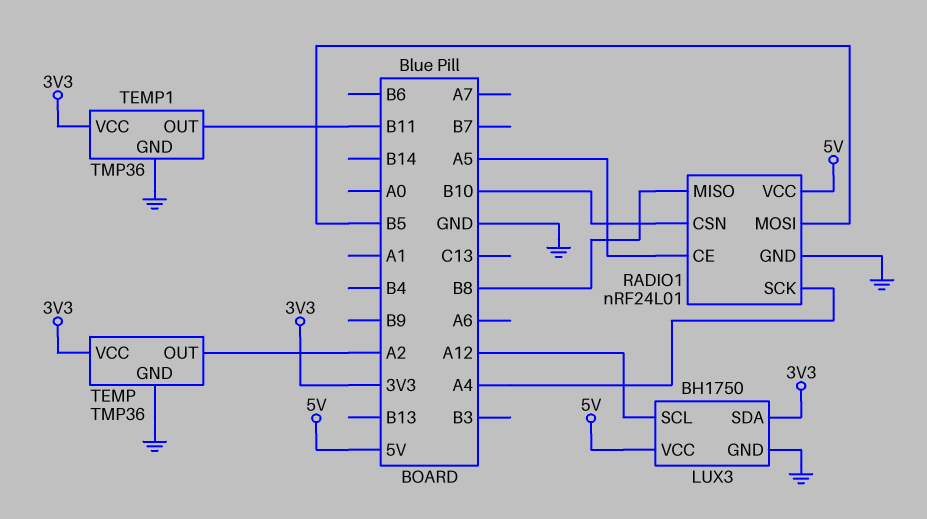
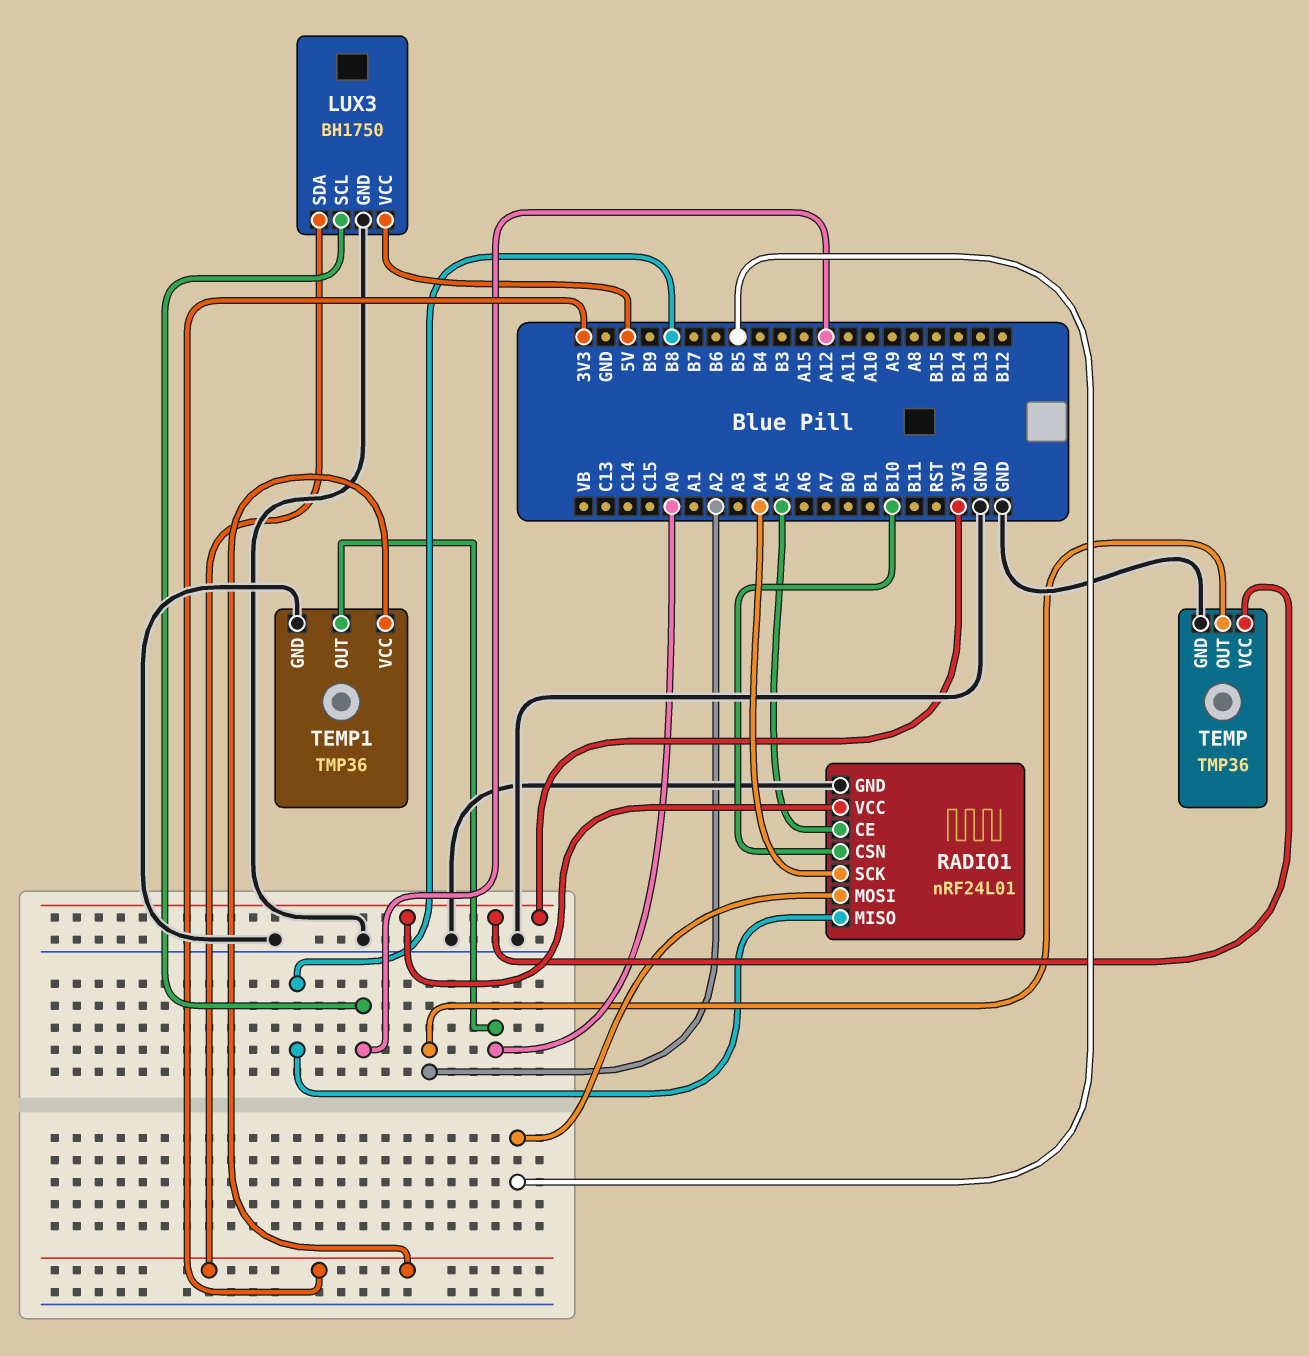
RADIO1 pin VCC: 5V -> 3V3
TEMP1 pin OUT: B11 -> A0

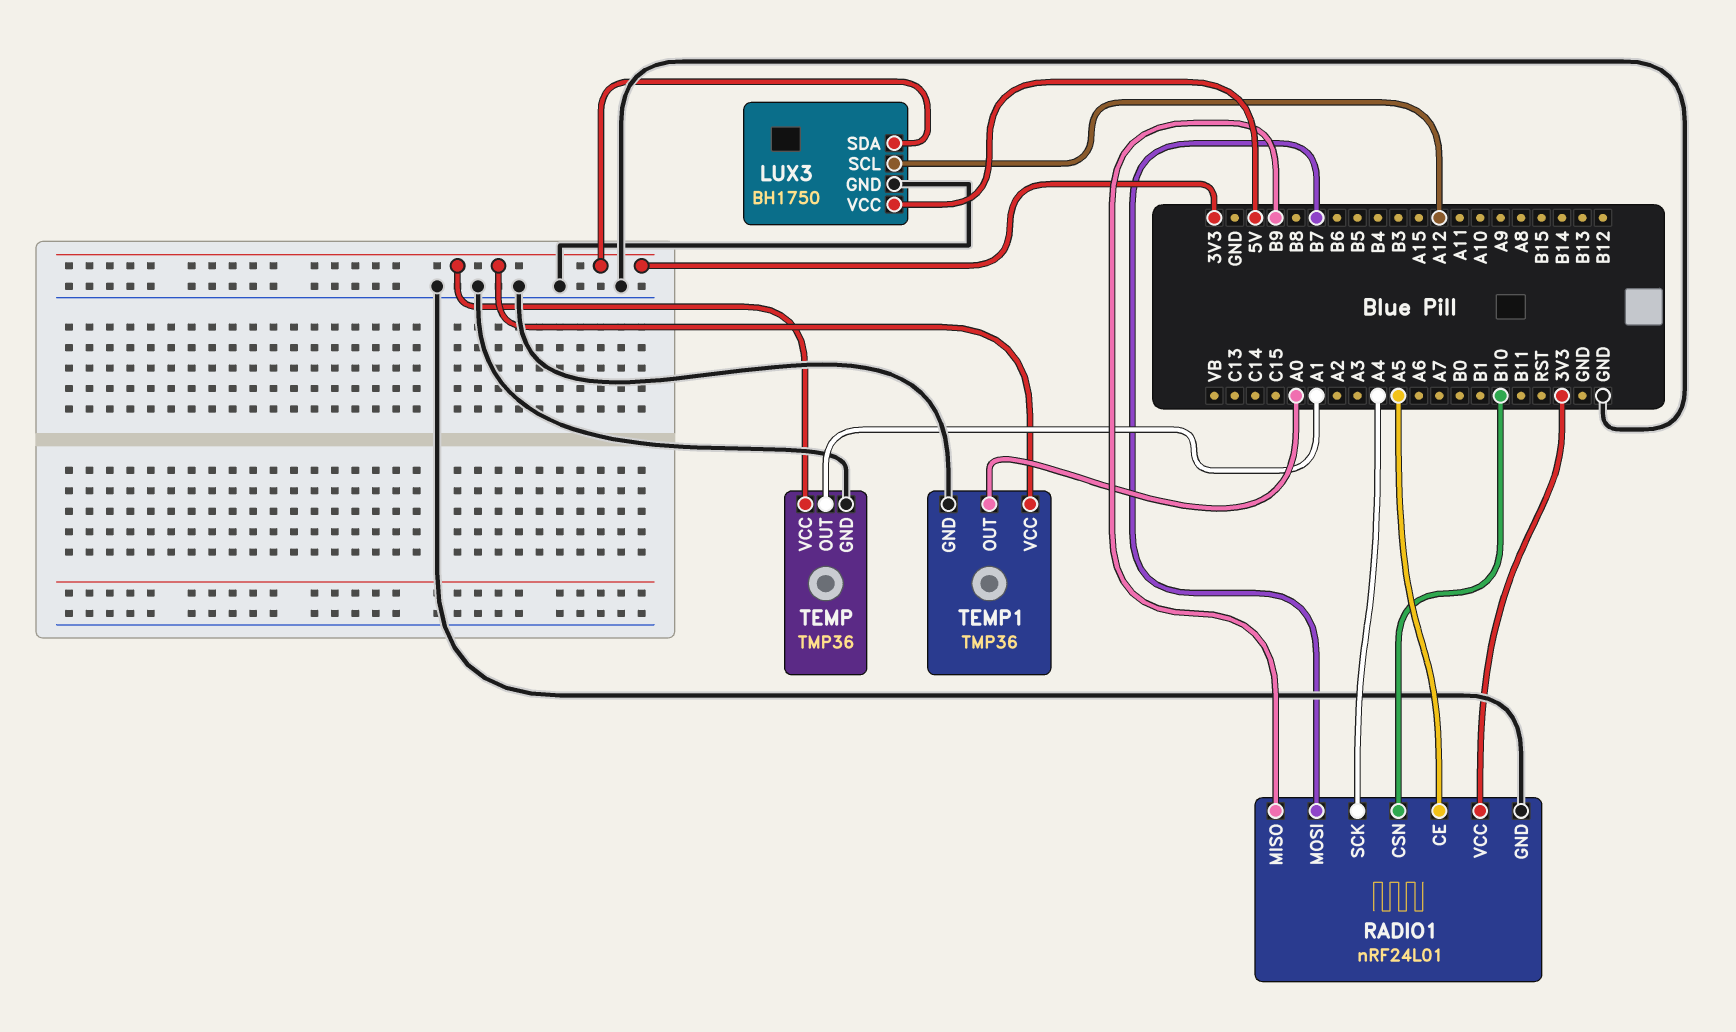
RADIO1 pin MISO: B8 -> B9
RADIO1 pin MOSI: B5 -> B7
TEMP pin OUT: A2 -> A1

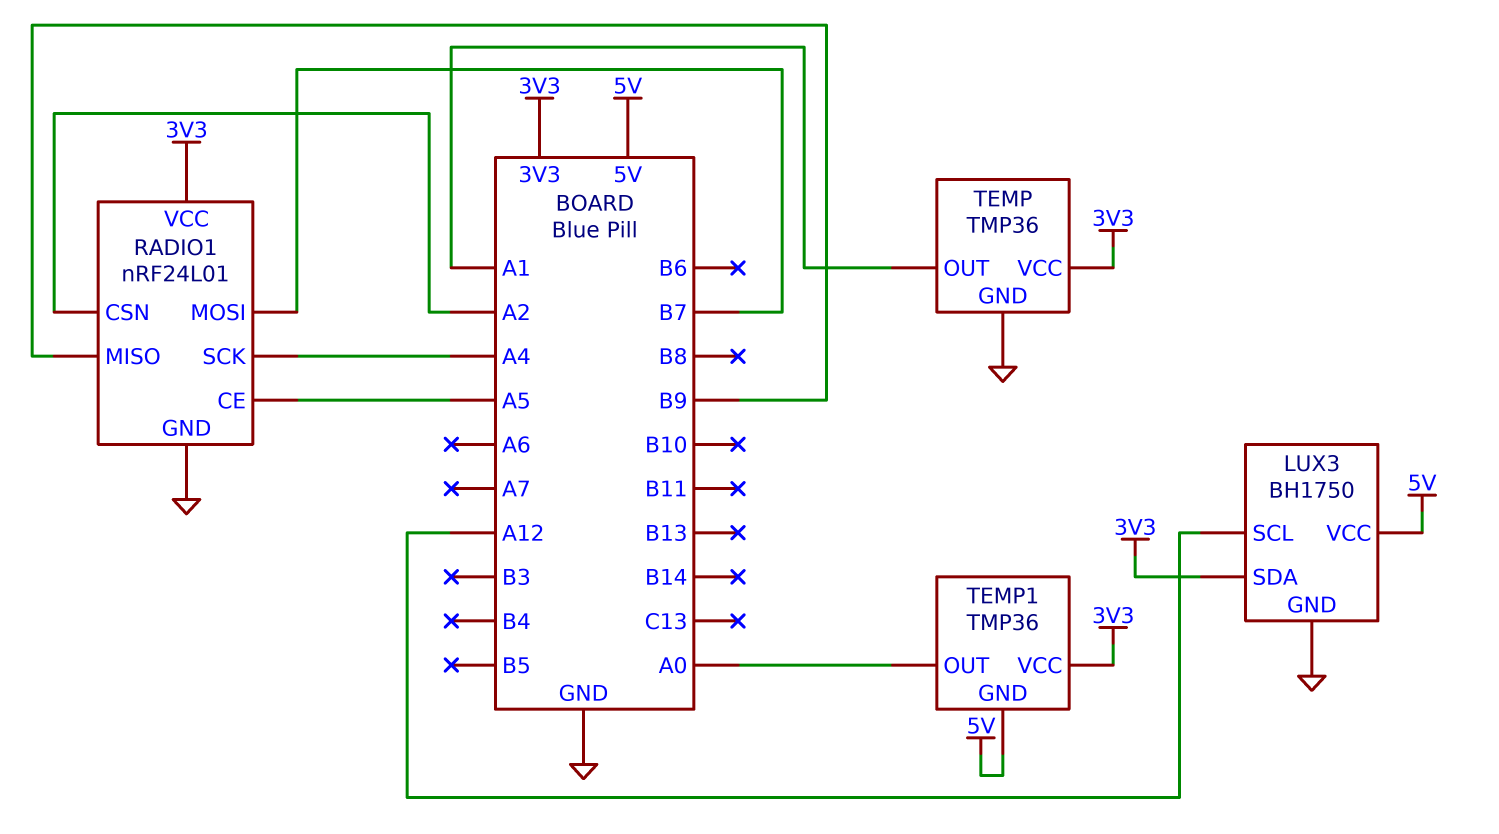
RADIO1 pin CSN: B10 -> A2
TEMP1 pin GND: GND -> 5V

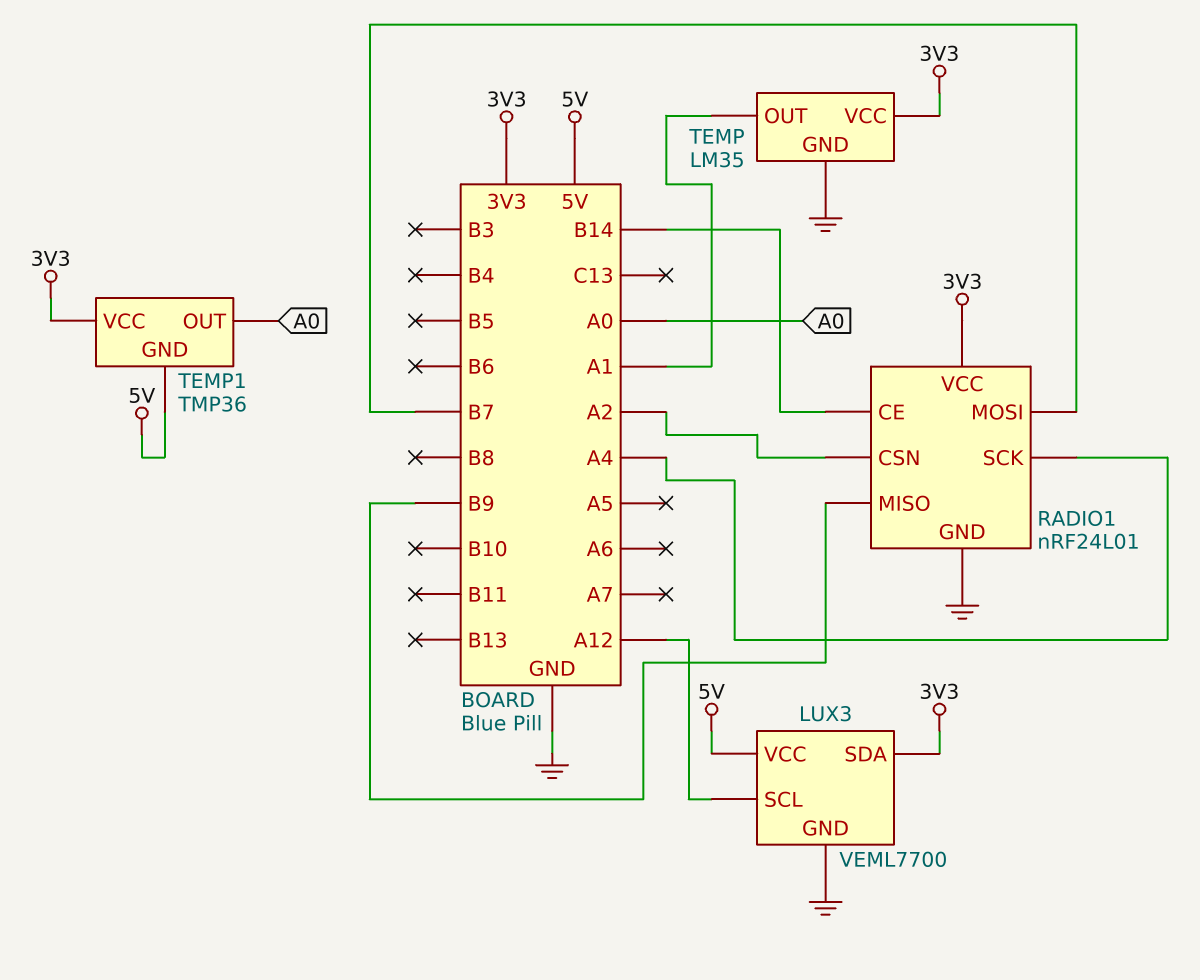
LUX3: BH1750 -> VEML7700
RADIO1 pin CE: A5 -> B14
TEMP: TMP36 -> LM35

